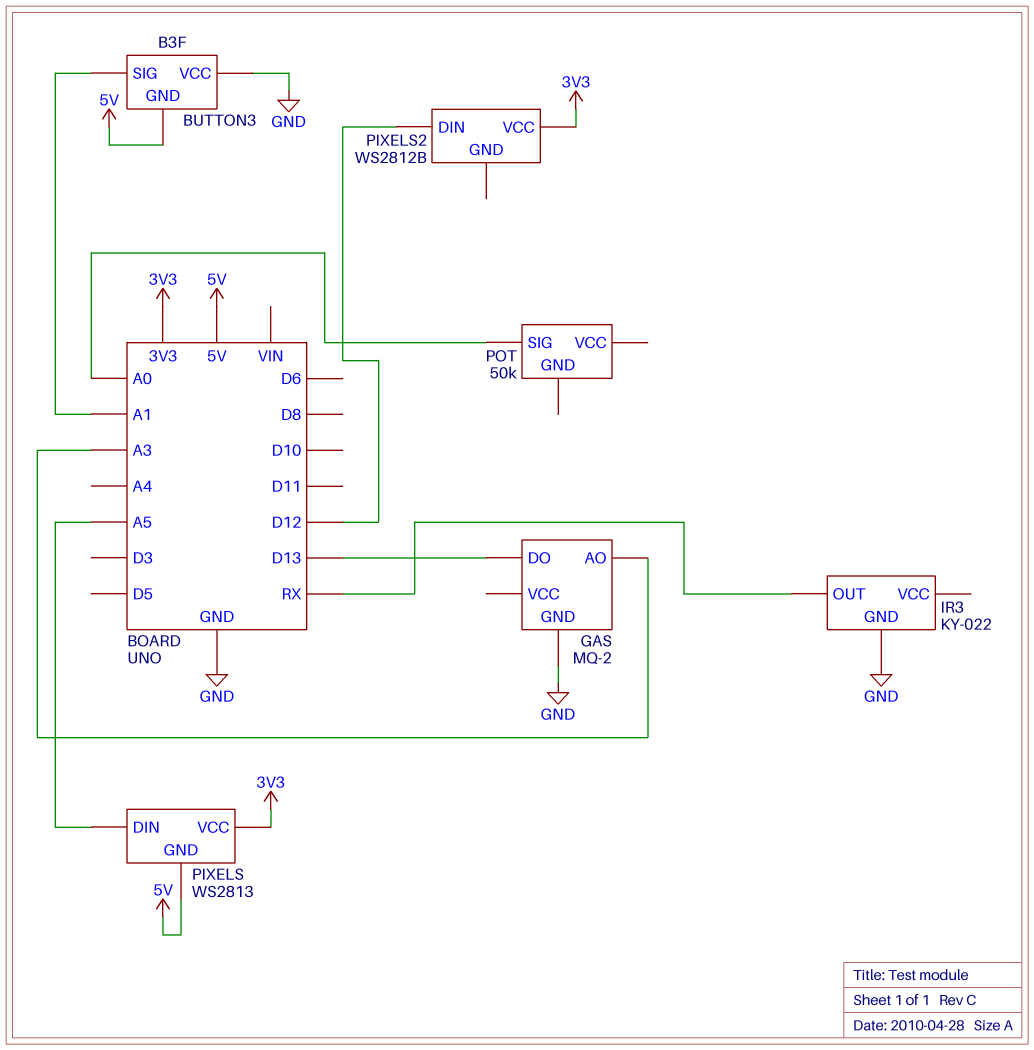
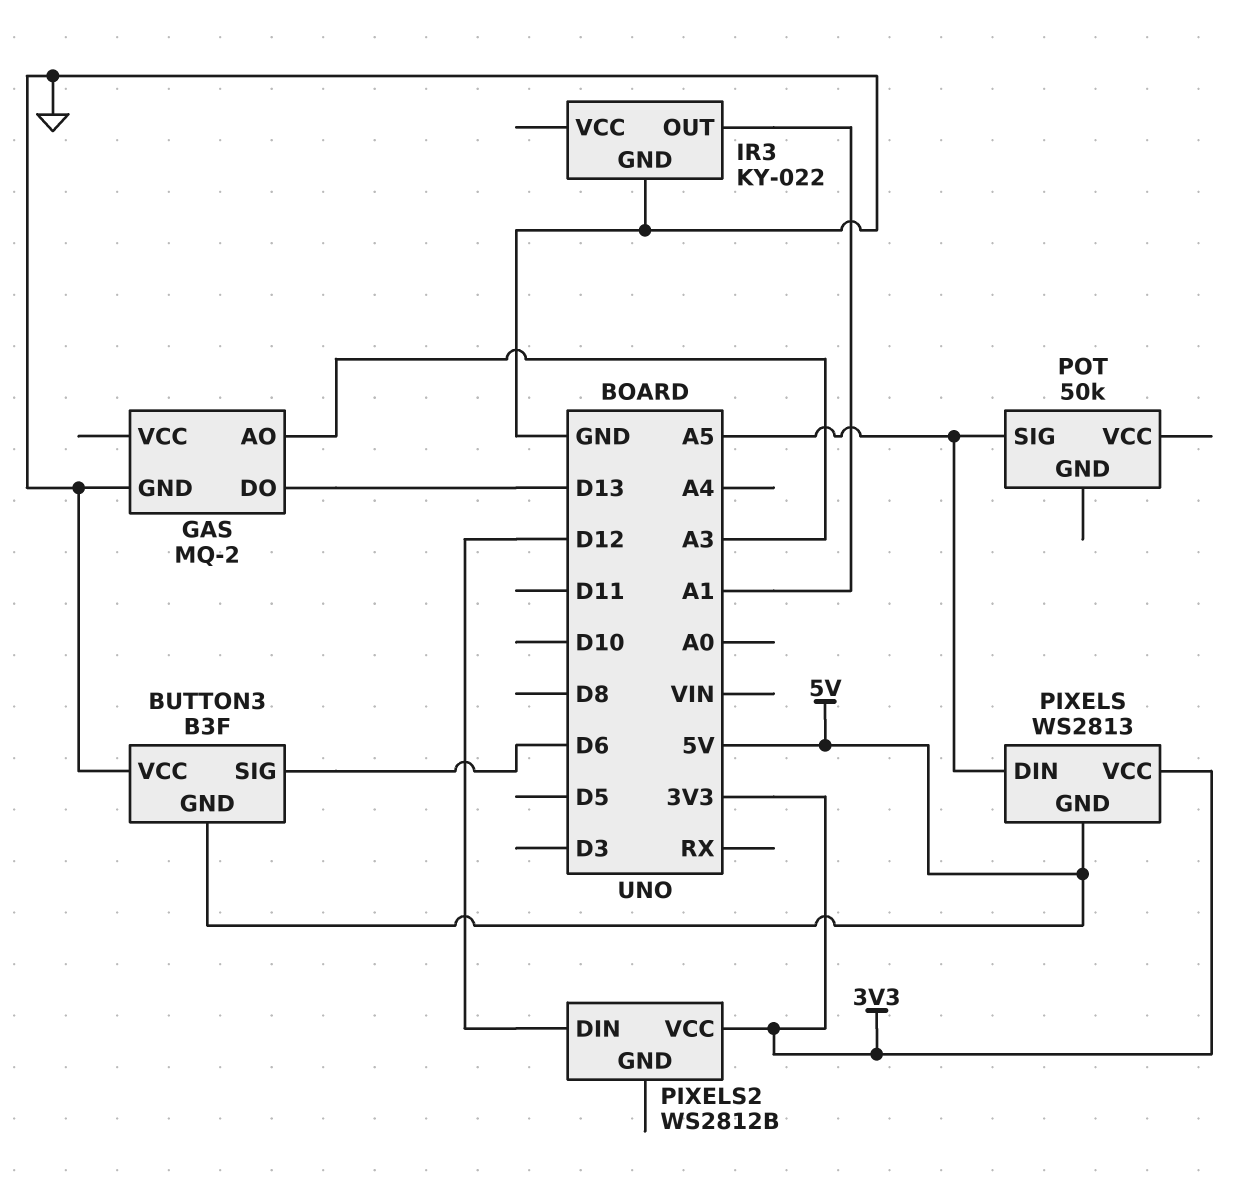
BUTTON3 pin SIG: A1 -> D6
IR3 pin OUT: RX -> A1
POT pin SIG: A0 -> A5

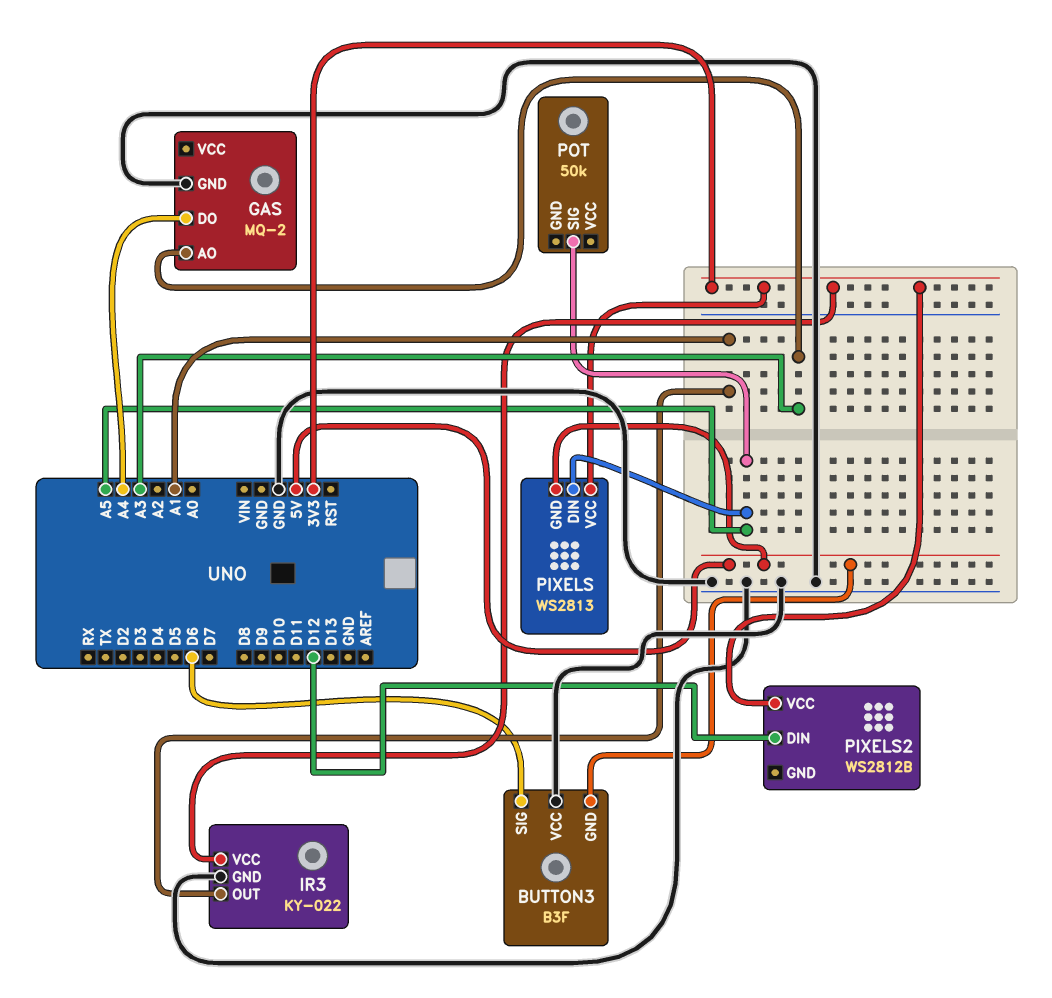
GAS pin DO: D13 -> A4
IR3 pin VCC: none -> 3V3

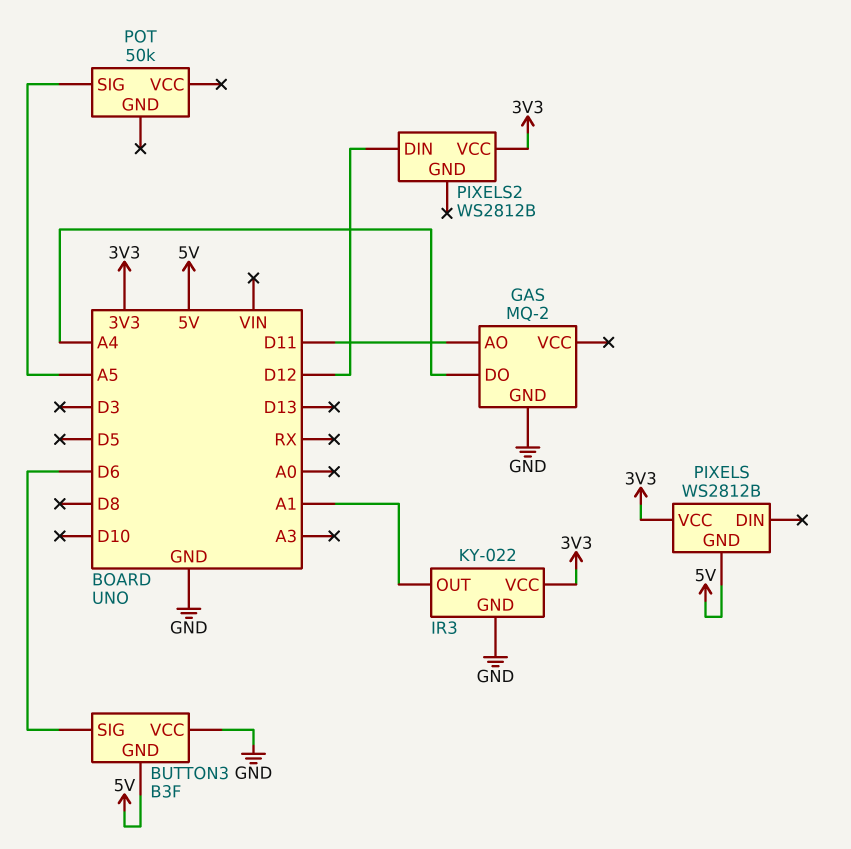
GAS pin AO: A3 -> D11
PIXELS: WS2813 -> WS2812B
PIXELS pin DIN: A5 -> none

